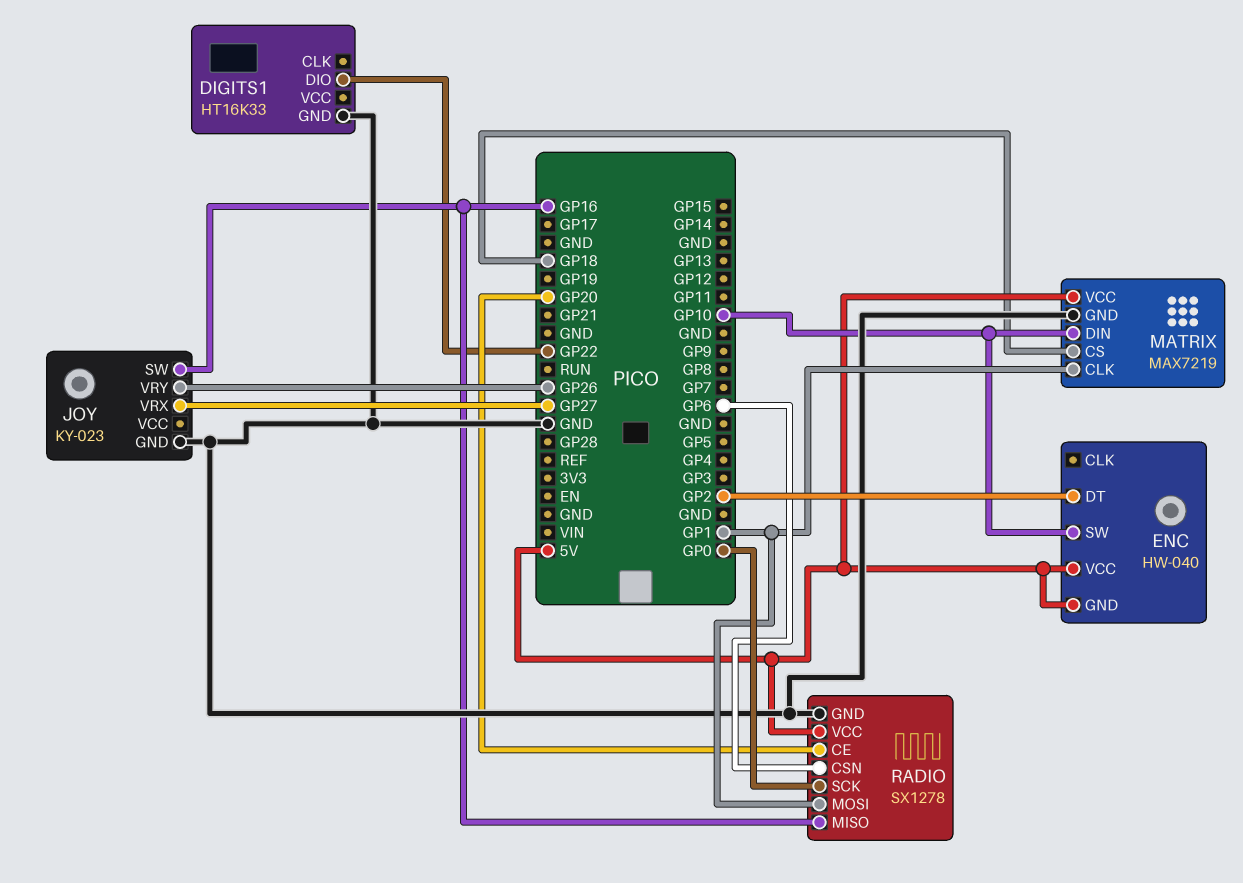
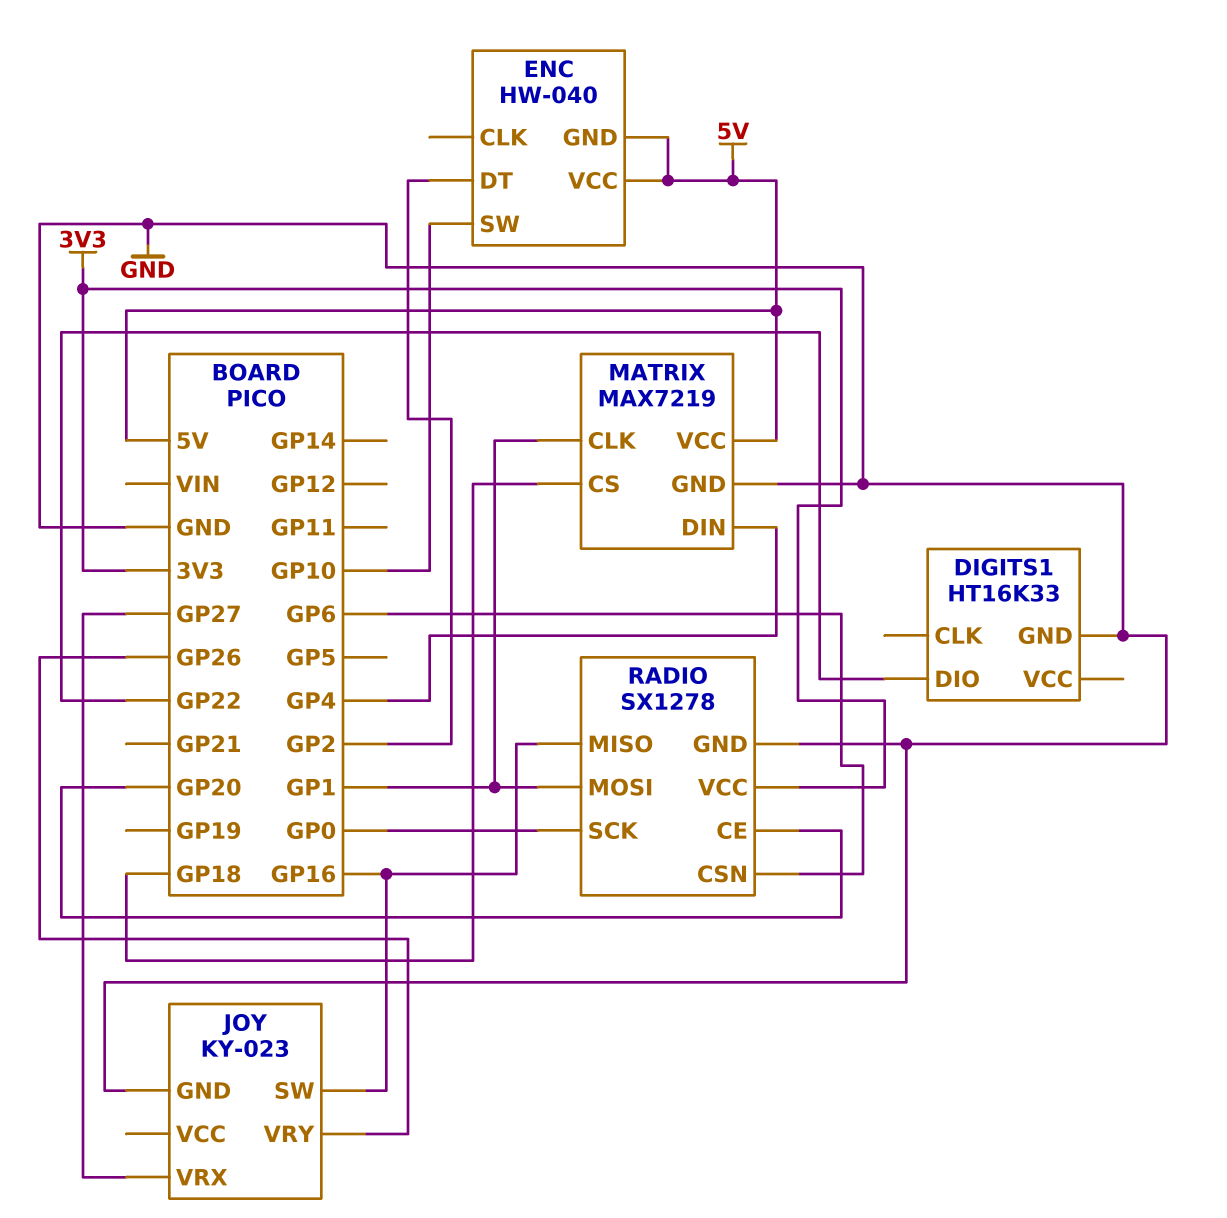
MATRIX pin DIN: GP10 -> GP4
RADIO pin VCC: 5V -> 3V3

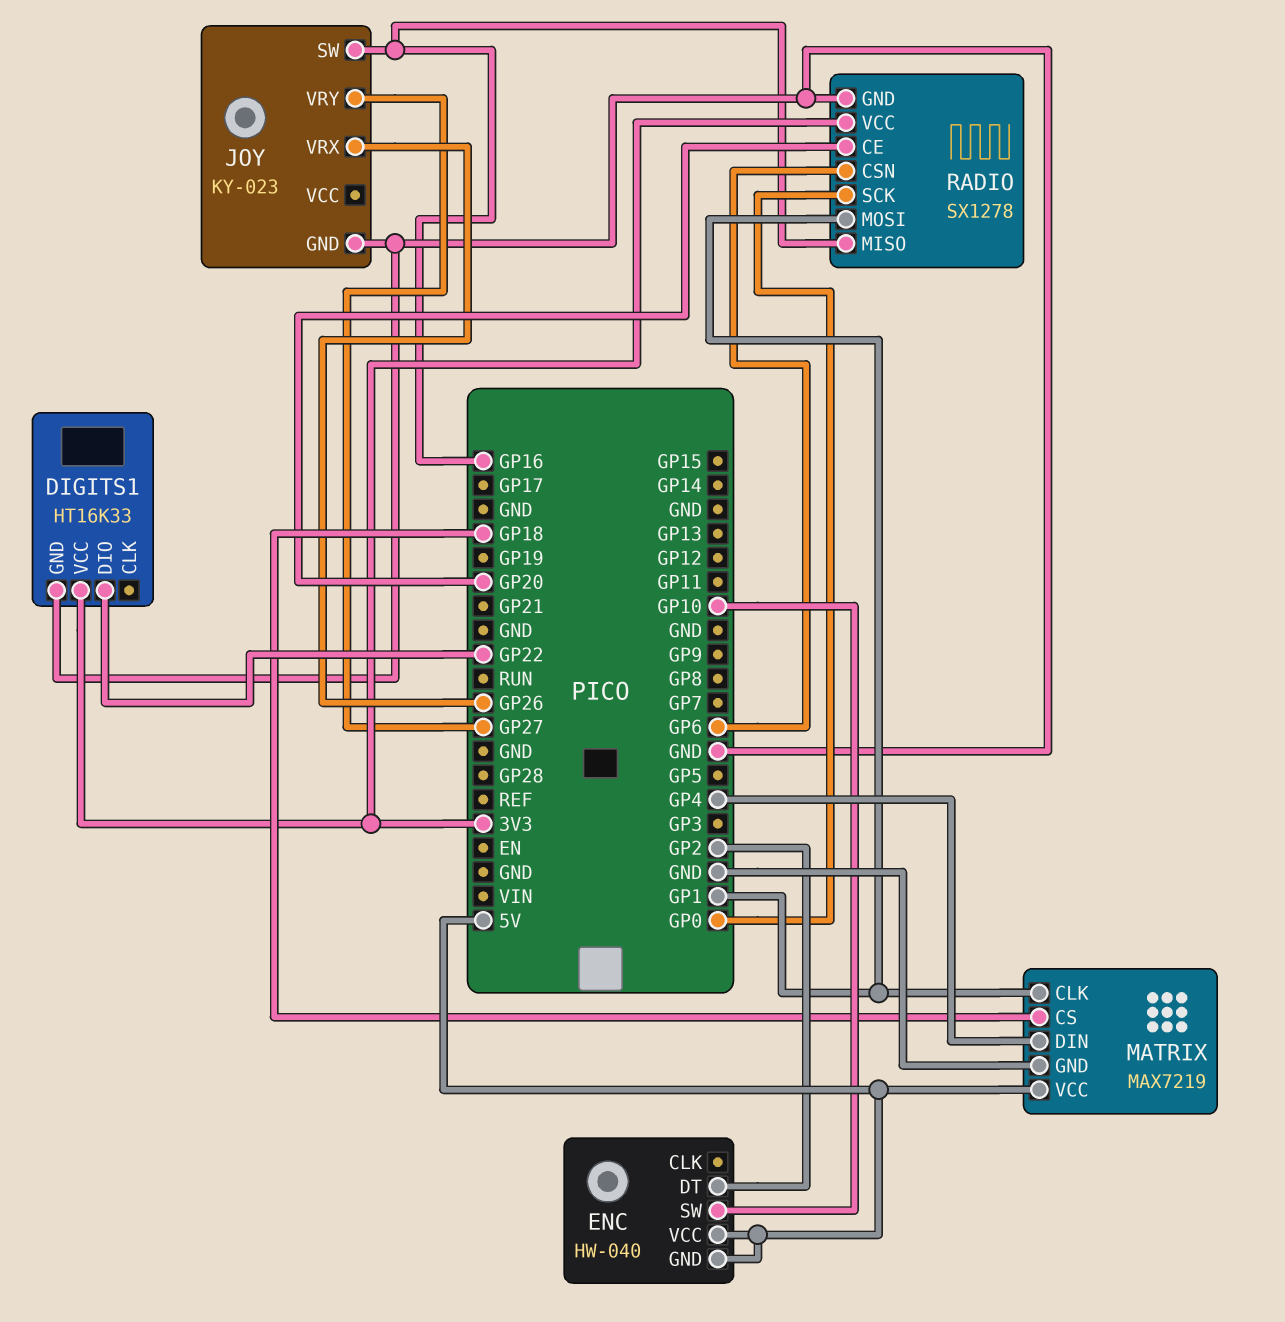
DIGITS1 pin VCC: none -> 3V3
JOY pin VRX: GP27 -> GP26
JOY pin VRY: GP26 -> GP27

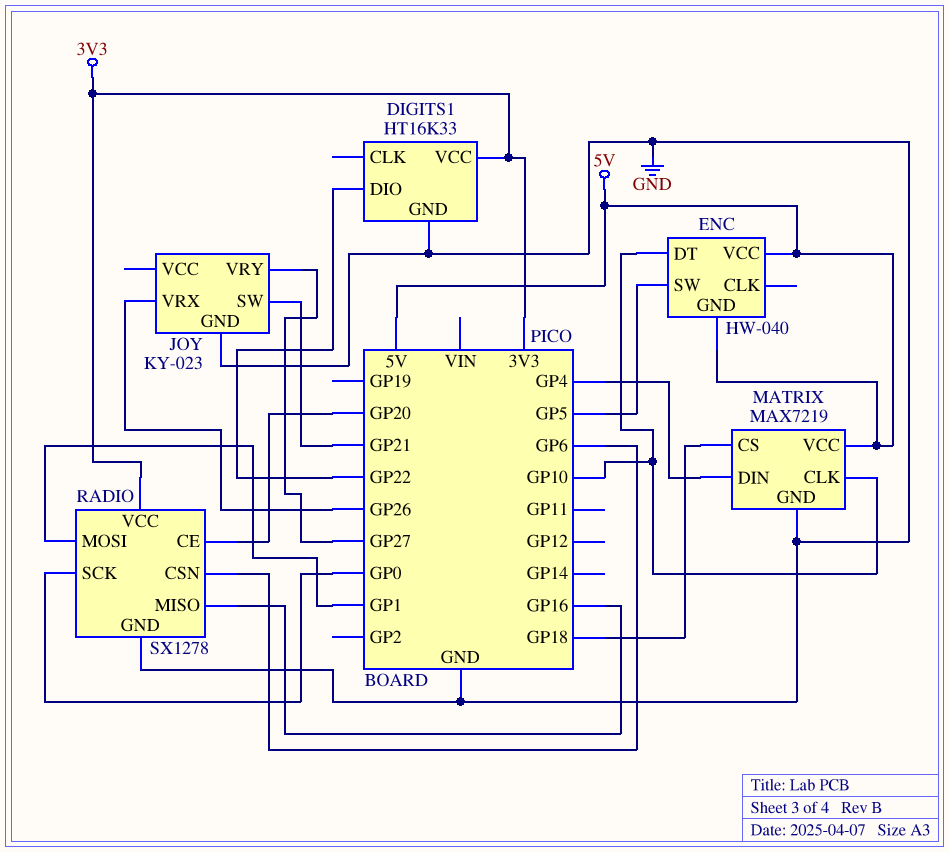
ENC pin DT: GP2 -> GP10
ENC pin SW: GP10 -> GP5
JOY pin SW: GP16 -> GP21
MATRIX pin CLK: GP1 -> GP10

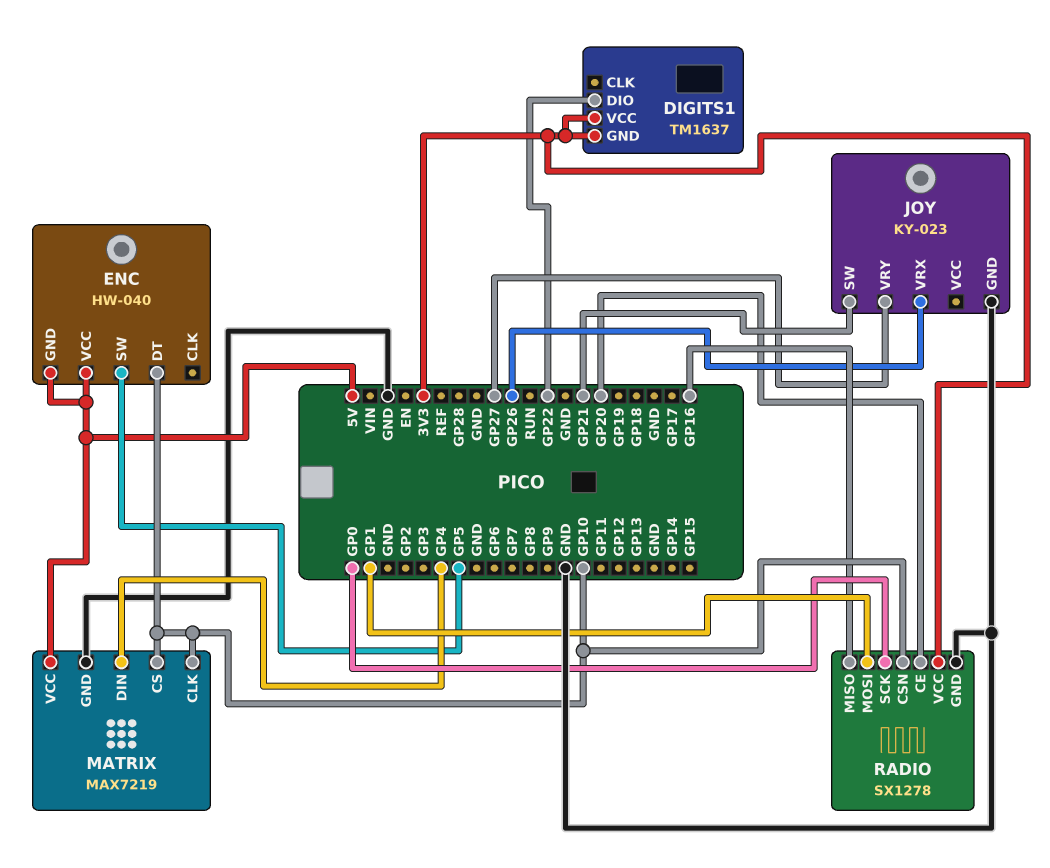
DIGITS1: HT16K33 -> TM1637
DIGITS1 pin GND: GND -> 3V3
MATRIX pin CS: GP18 -> GP10
RADIO pin CSN: GP6 -> GP10

